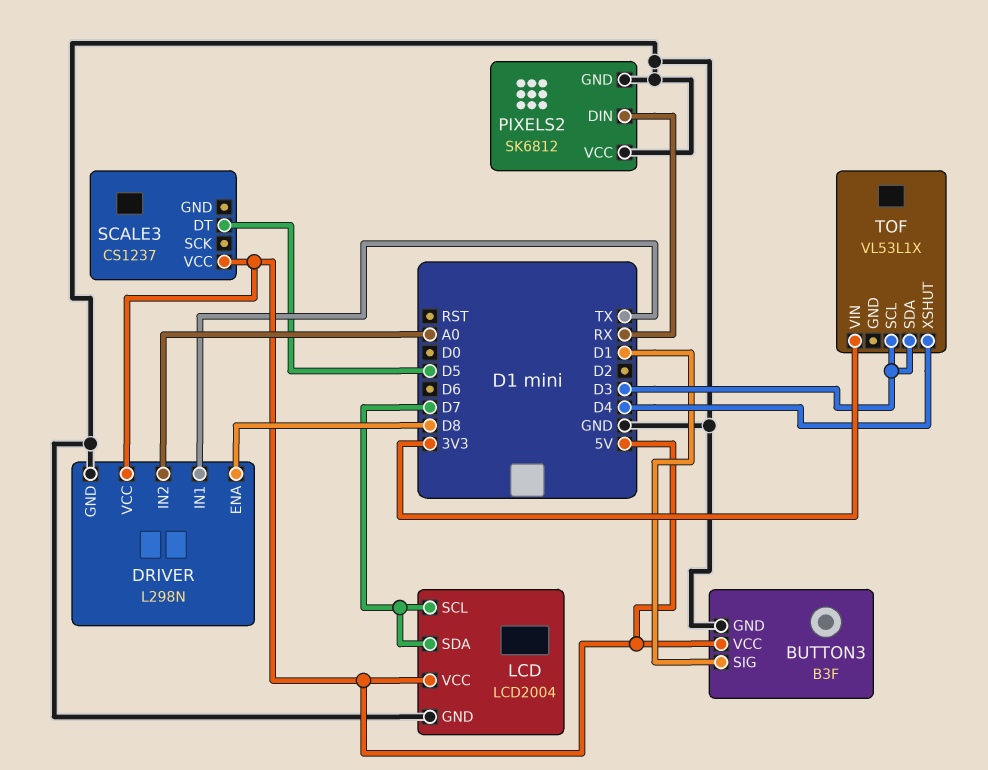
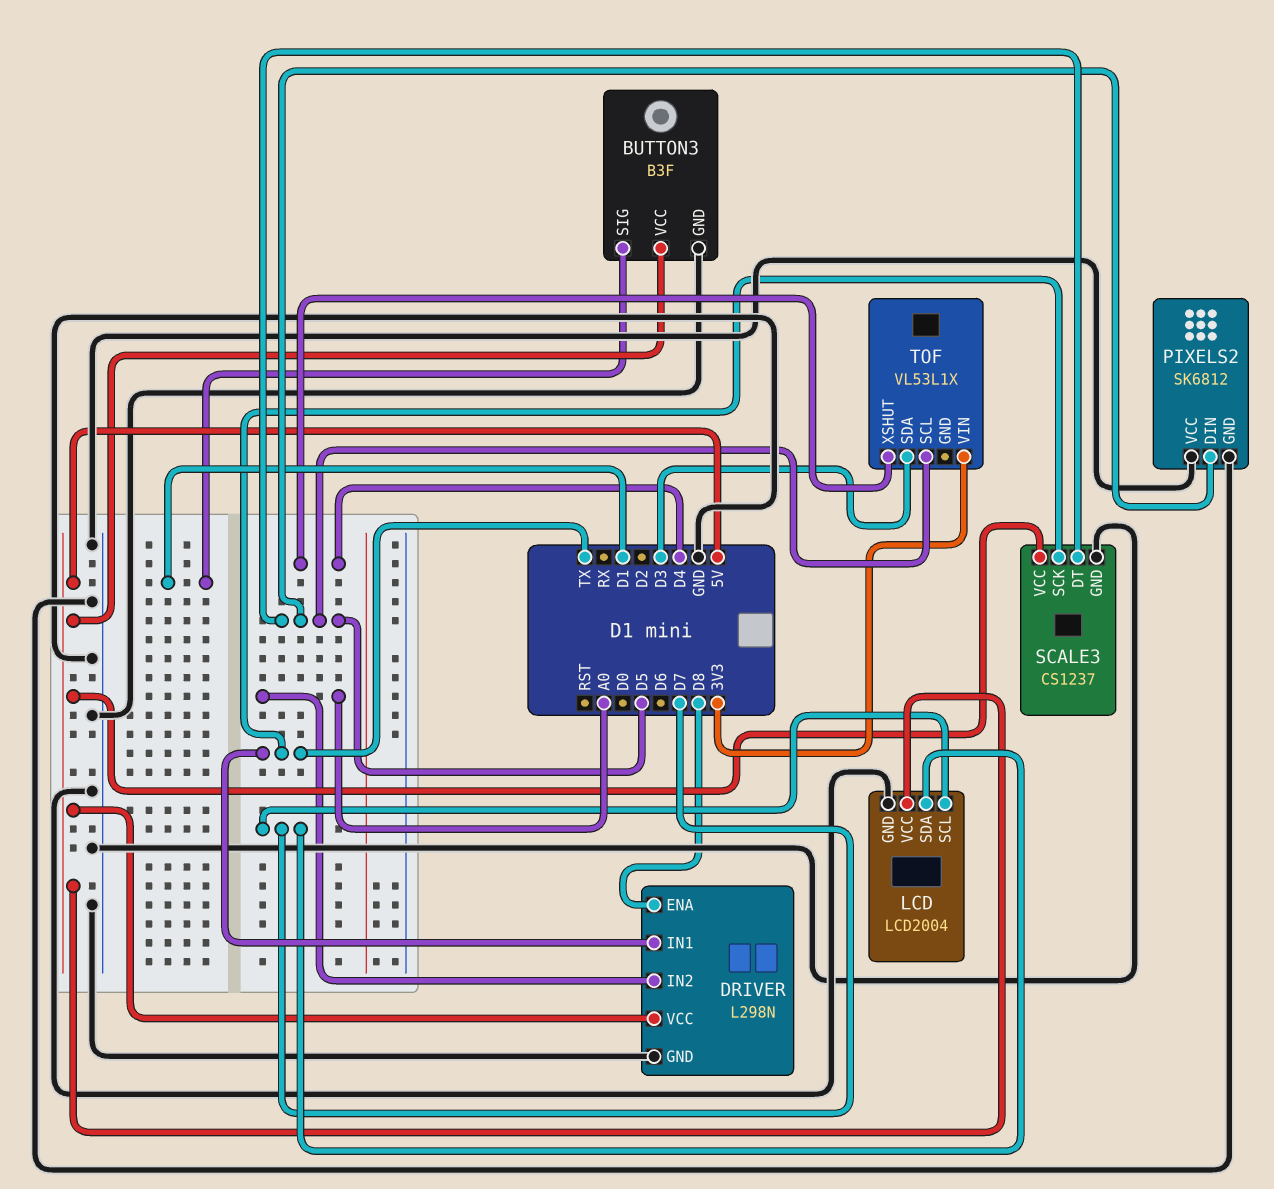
PIXELS2 pin DIN: RX -> D5
SCALE3 pin GND: none -> GND
SCALE3 pin SCK: none -> TX
TOF pin SCL: D3 -> D5

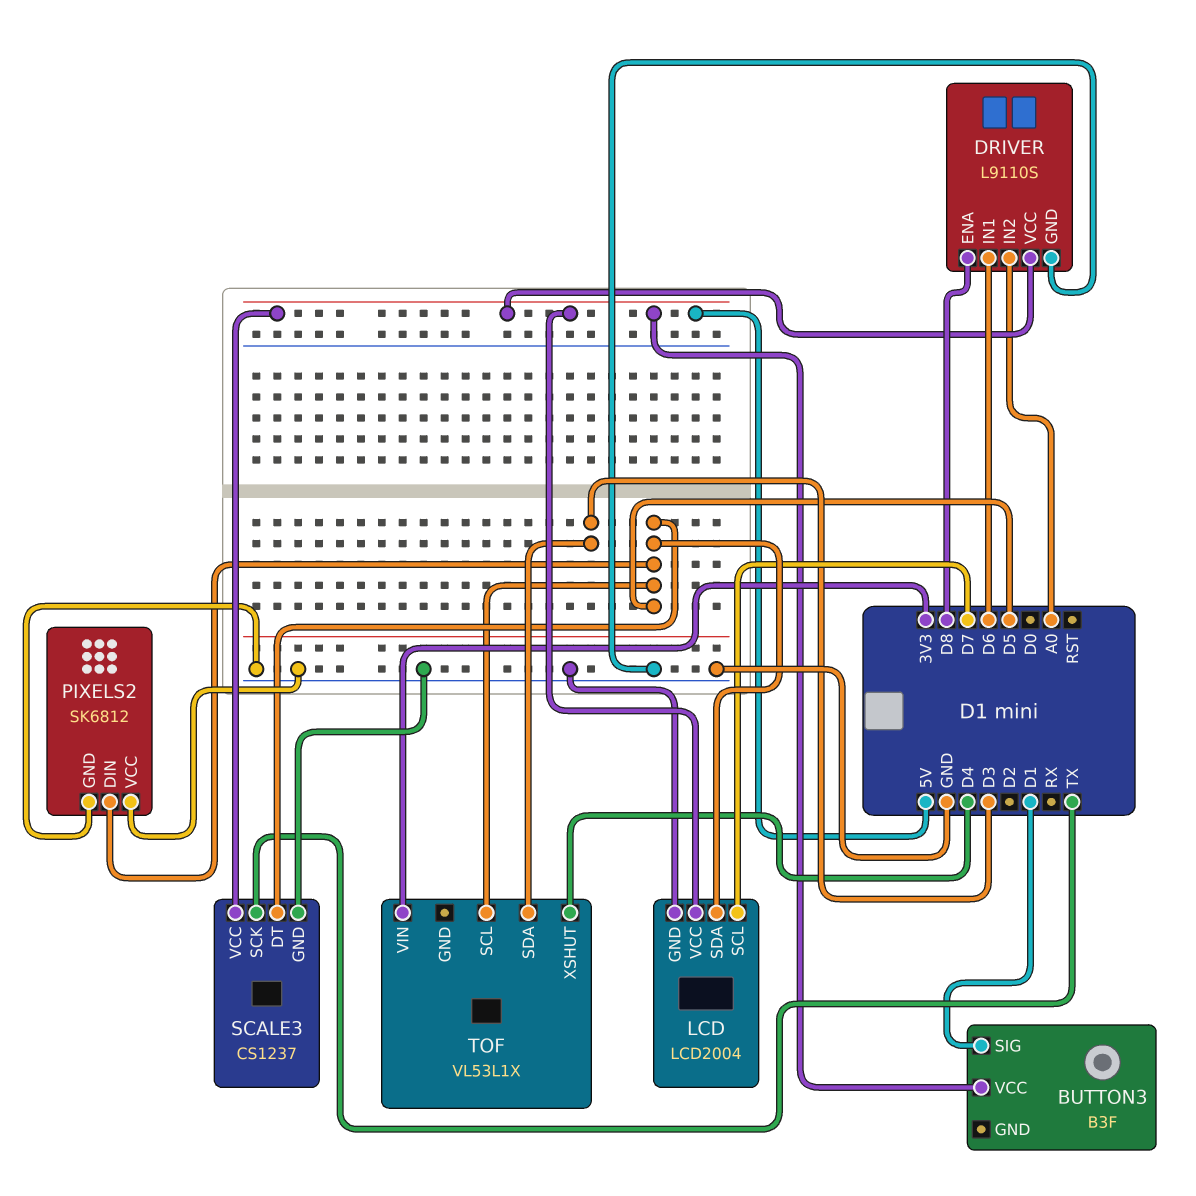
BUTTON3 pin GND: GND -> none
DRIVER: L298N -> L9110S
DRIVER pin IN1: TX -> D6
LCD pin SDA: D7 -> D5

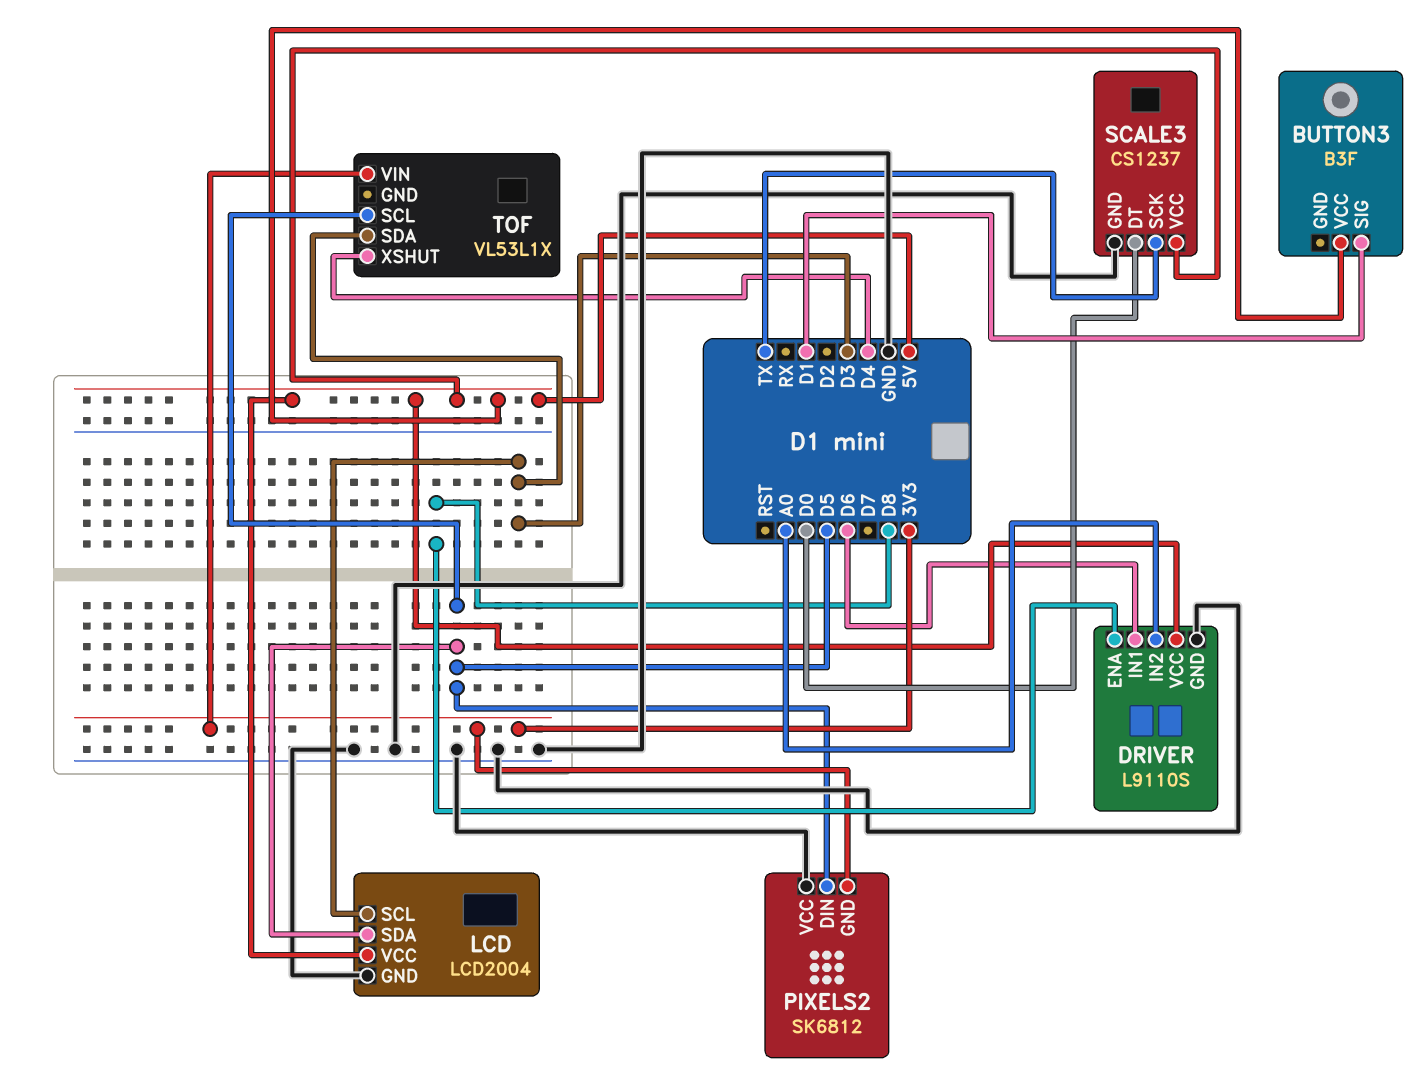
LCD pin SCL: D7 -> D3
PIXELS2 pin GND: GND -> 3V3
SCALE3 pin DT: D5 -> D0

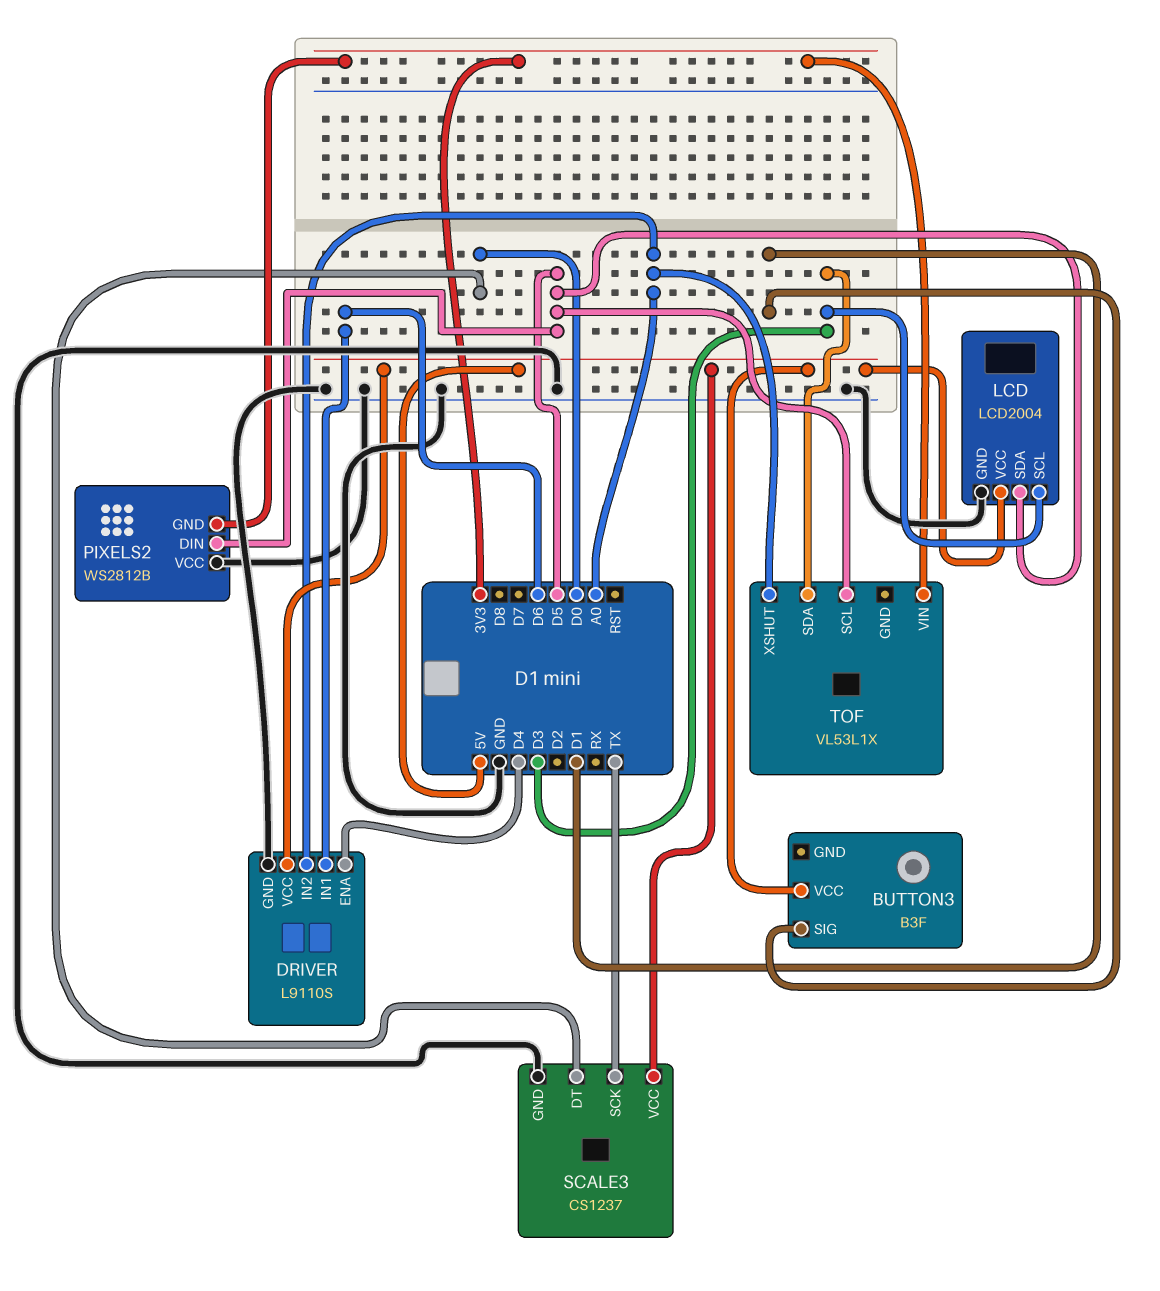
DRIVER pin ENA: D8 -> D4
PIXELS2: SK6812 -> WS2812B
TOF pin XSHUT: D4 -> A0

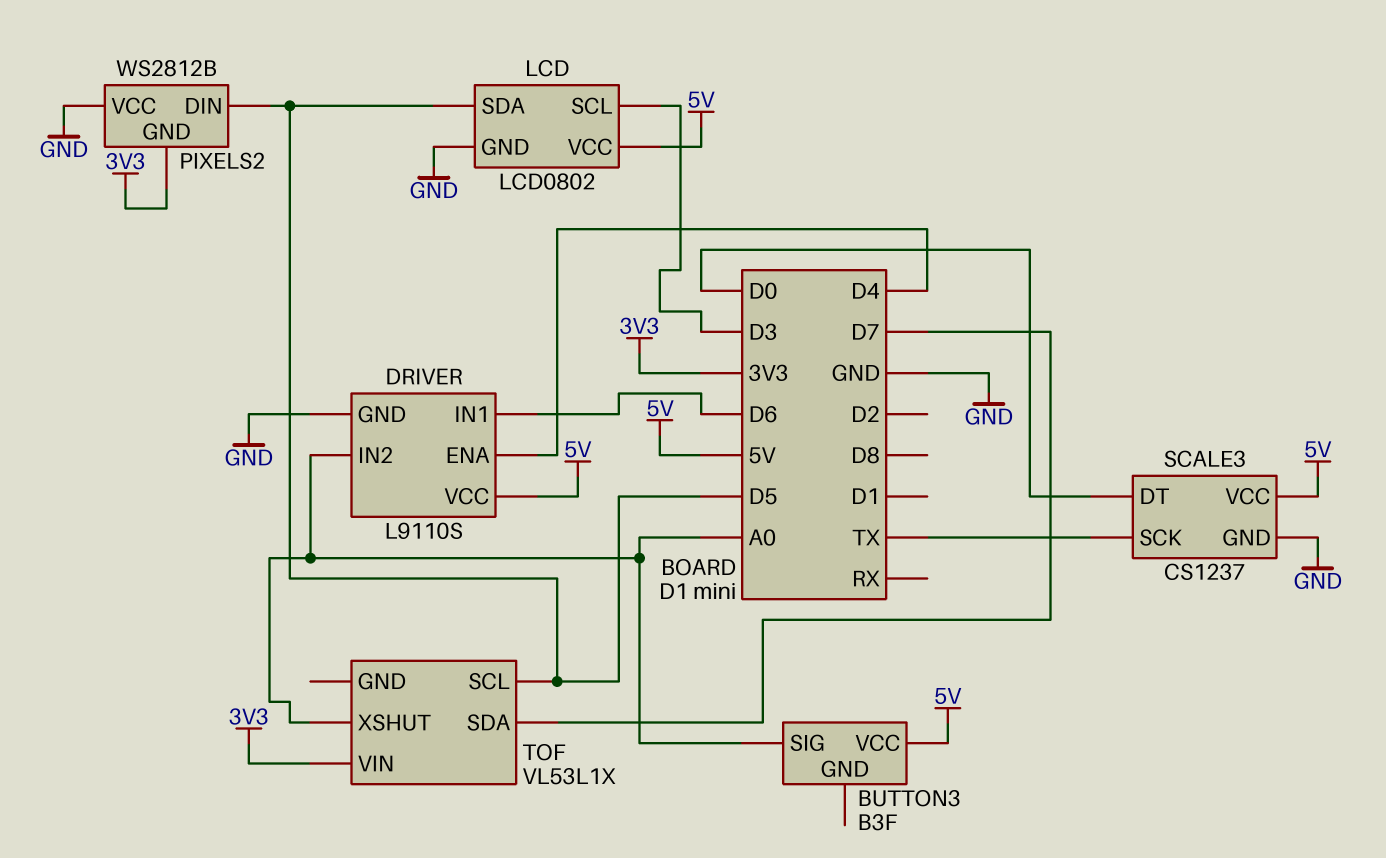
BUTTON3 pin SIG: D1 -> A0
LCD: LCD2004 -> LCD0802
TOF pin SDA: D3 -> D7

